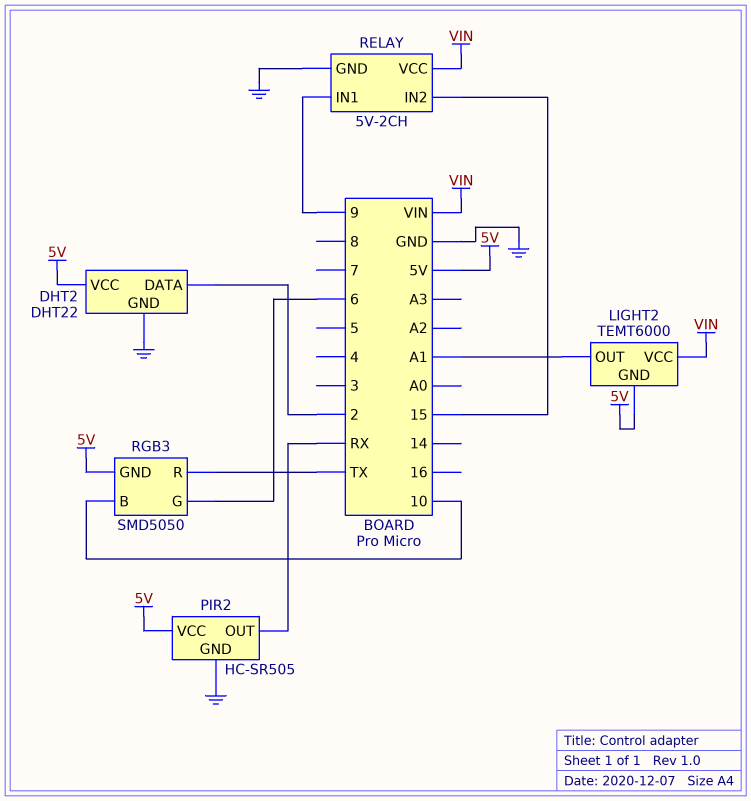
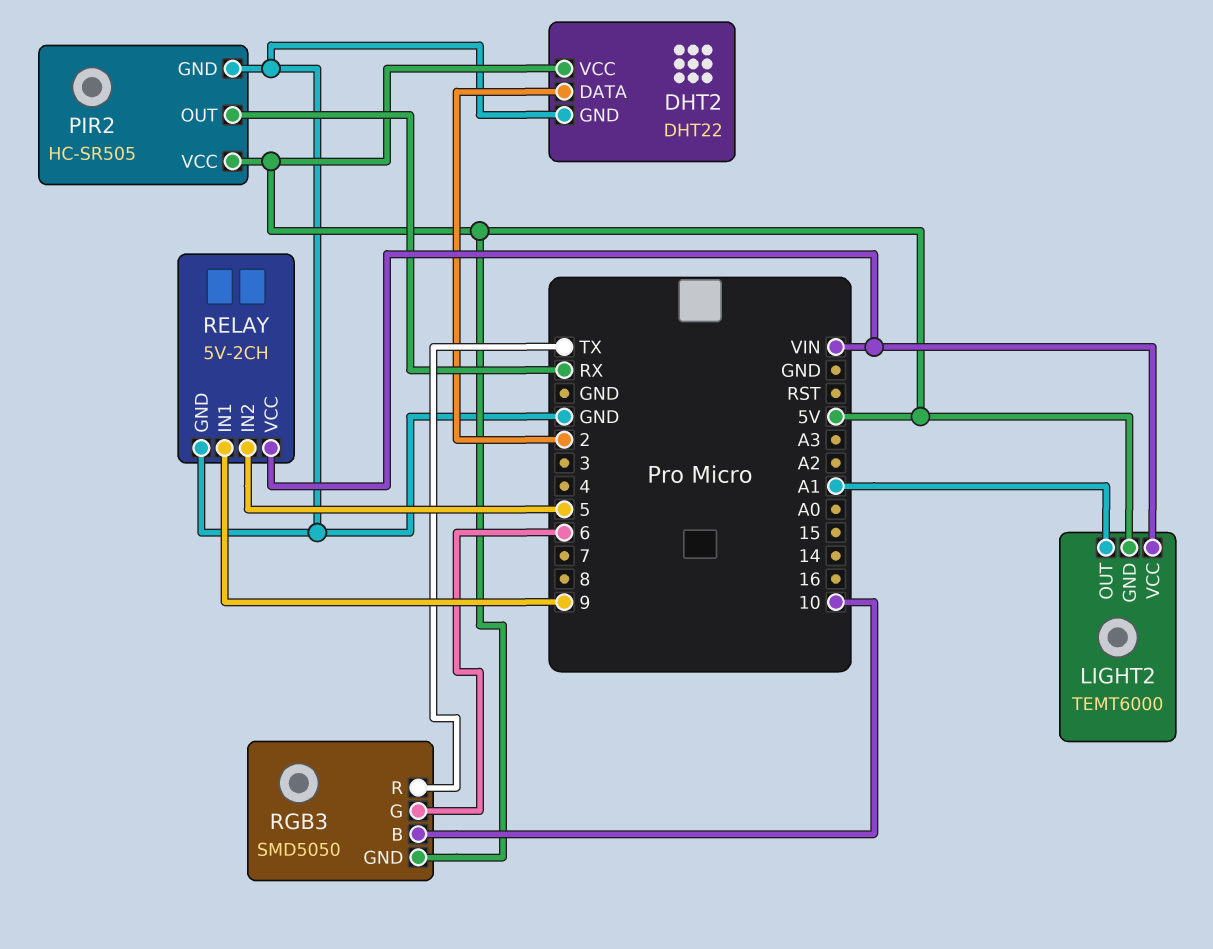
RELAY pin IN2: 15 -> 5

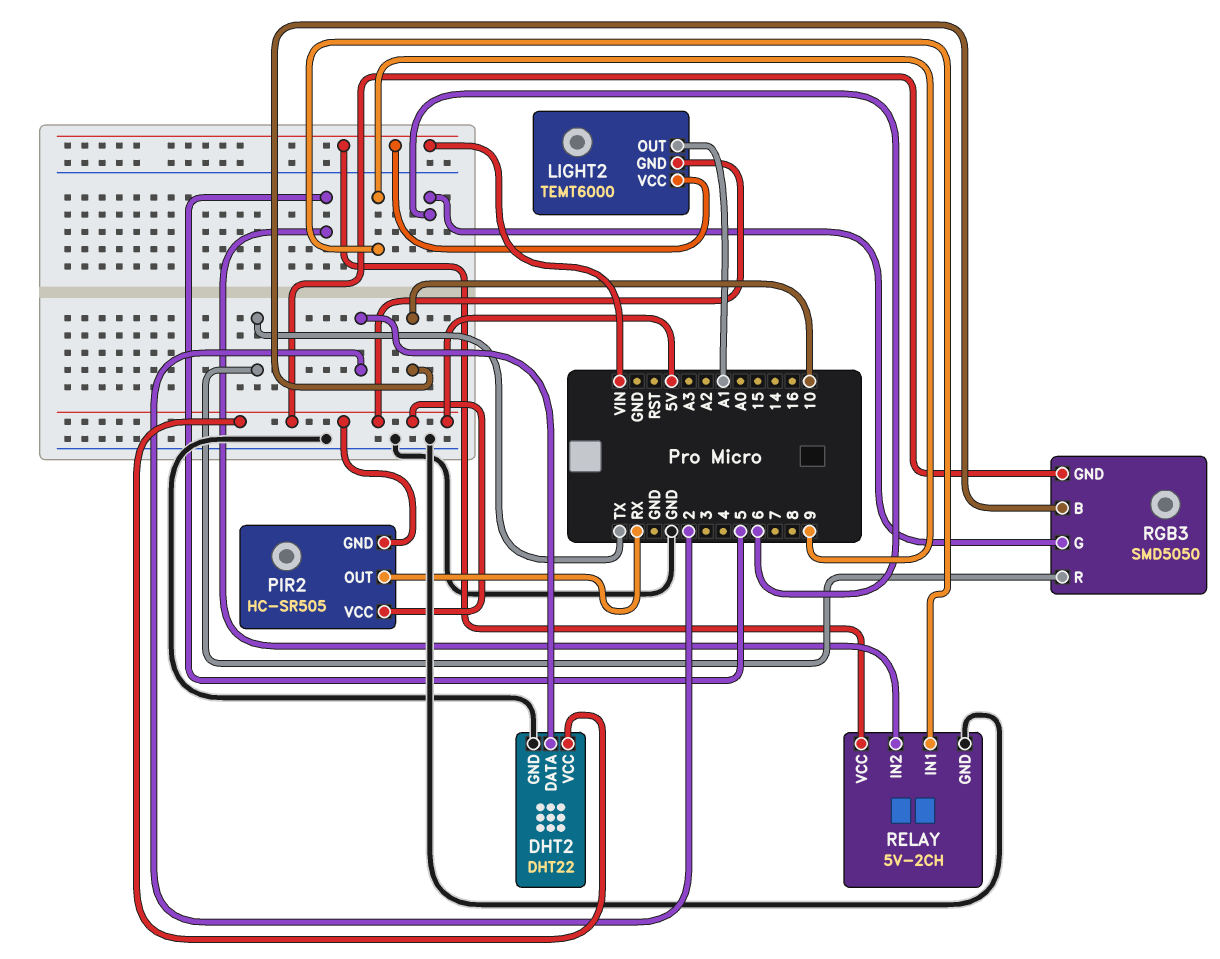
PIR2 pin GND: GND -> 5V

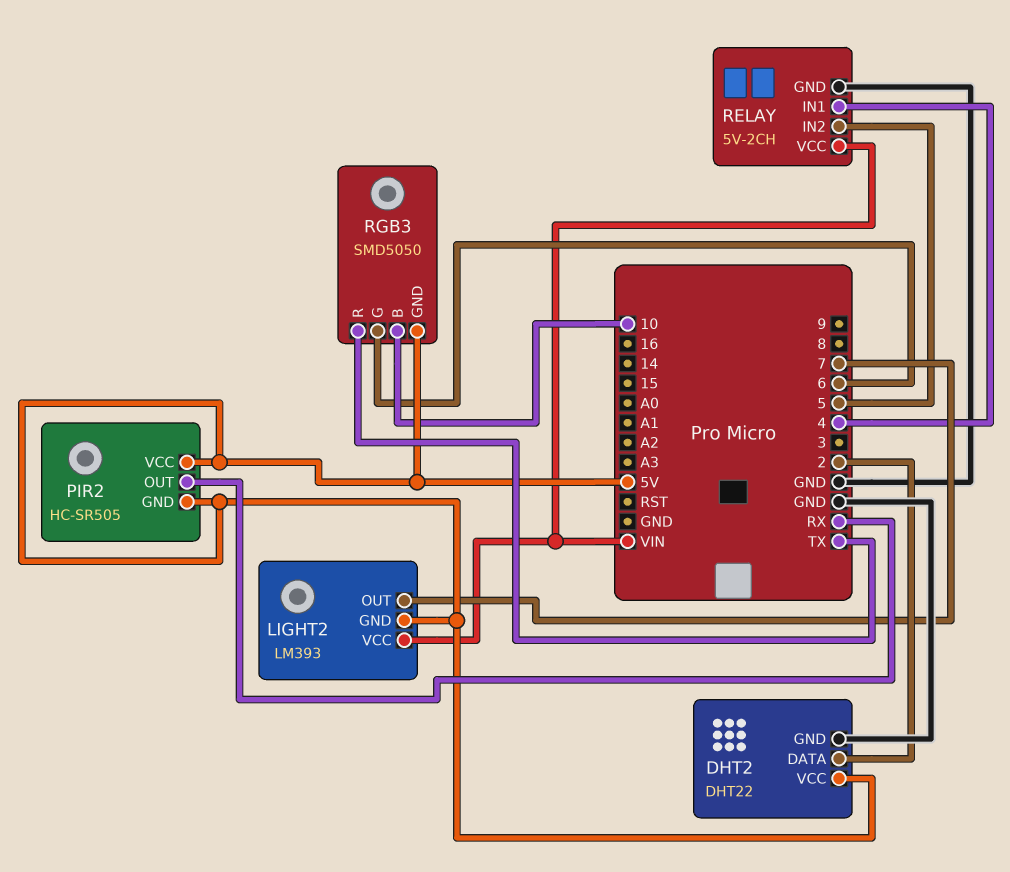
LIGHT2: TEMT6000 -> LM393
LIGHT2 pin OUT: A1 -> 7
RELAY pin IN1: 9 -> 4

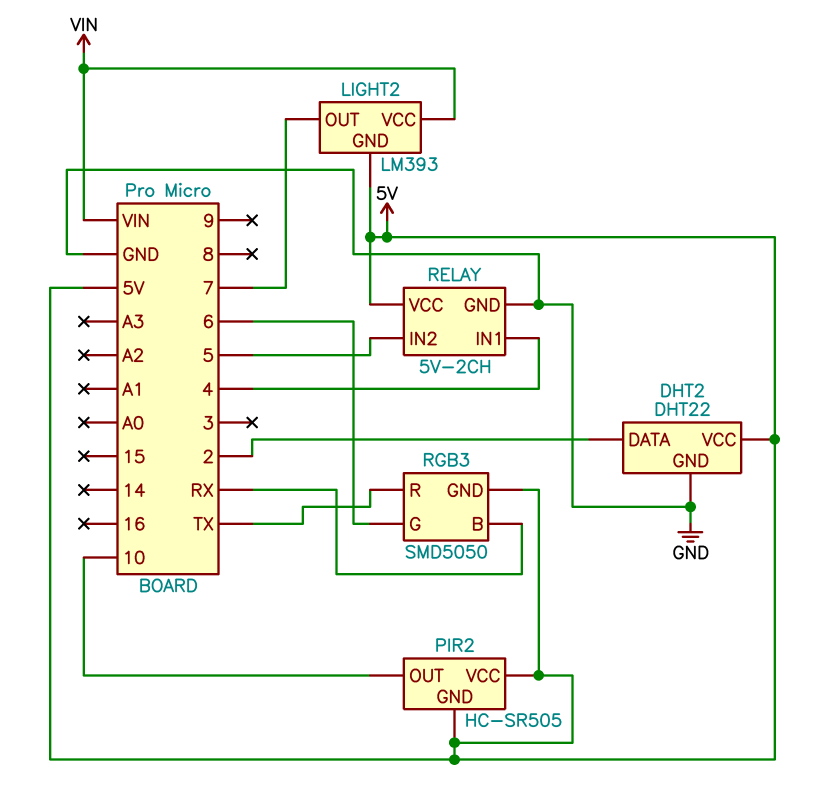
PIR2 pin OUT: RX -> 10
RELAY pin VCC: VIN -> 5V
RGB3 pin B: 10 -> RX

